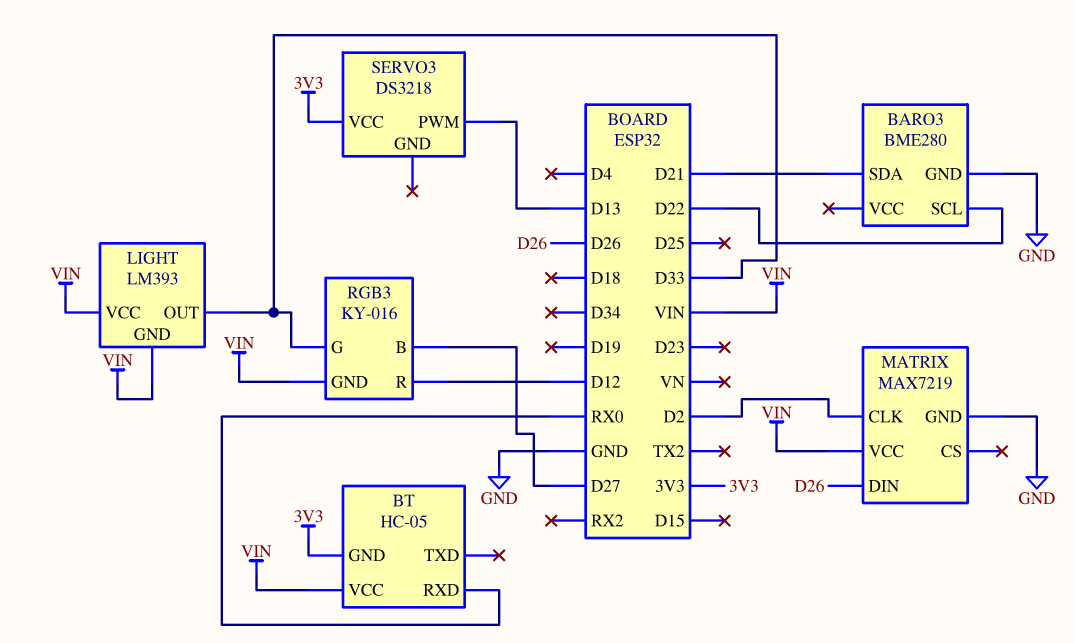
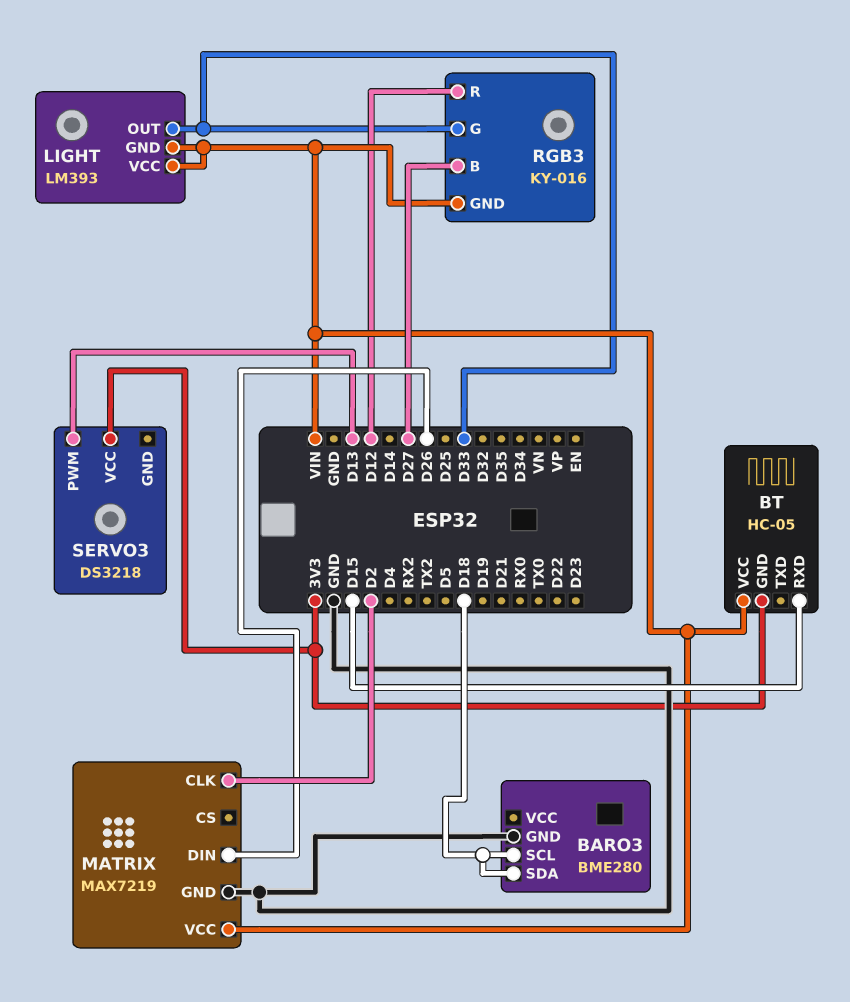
BARO3 pin SCL: D22 -> D18
BARO3 pin SDA: D21 -> D18
BT pin RXD: RX0 -> D15

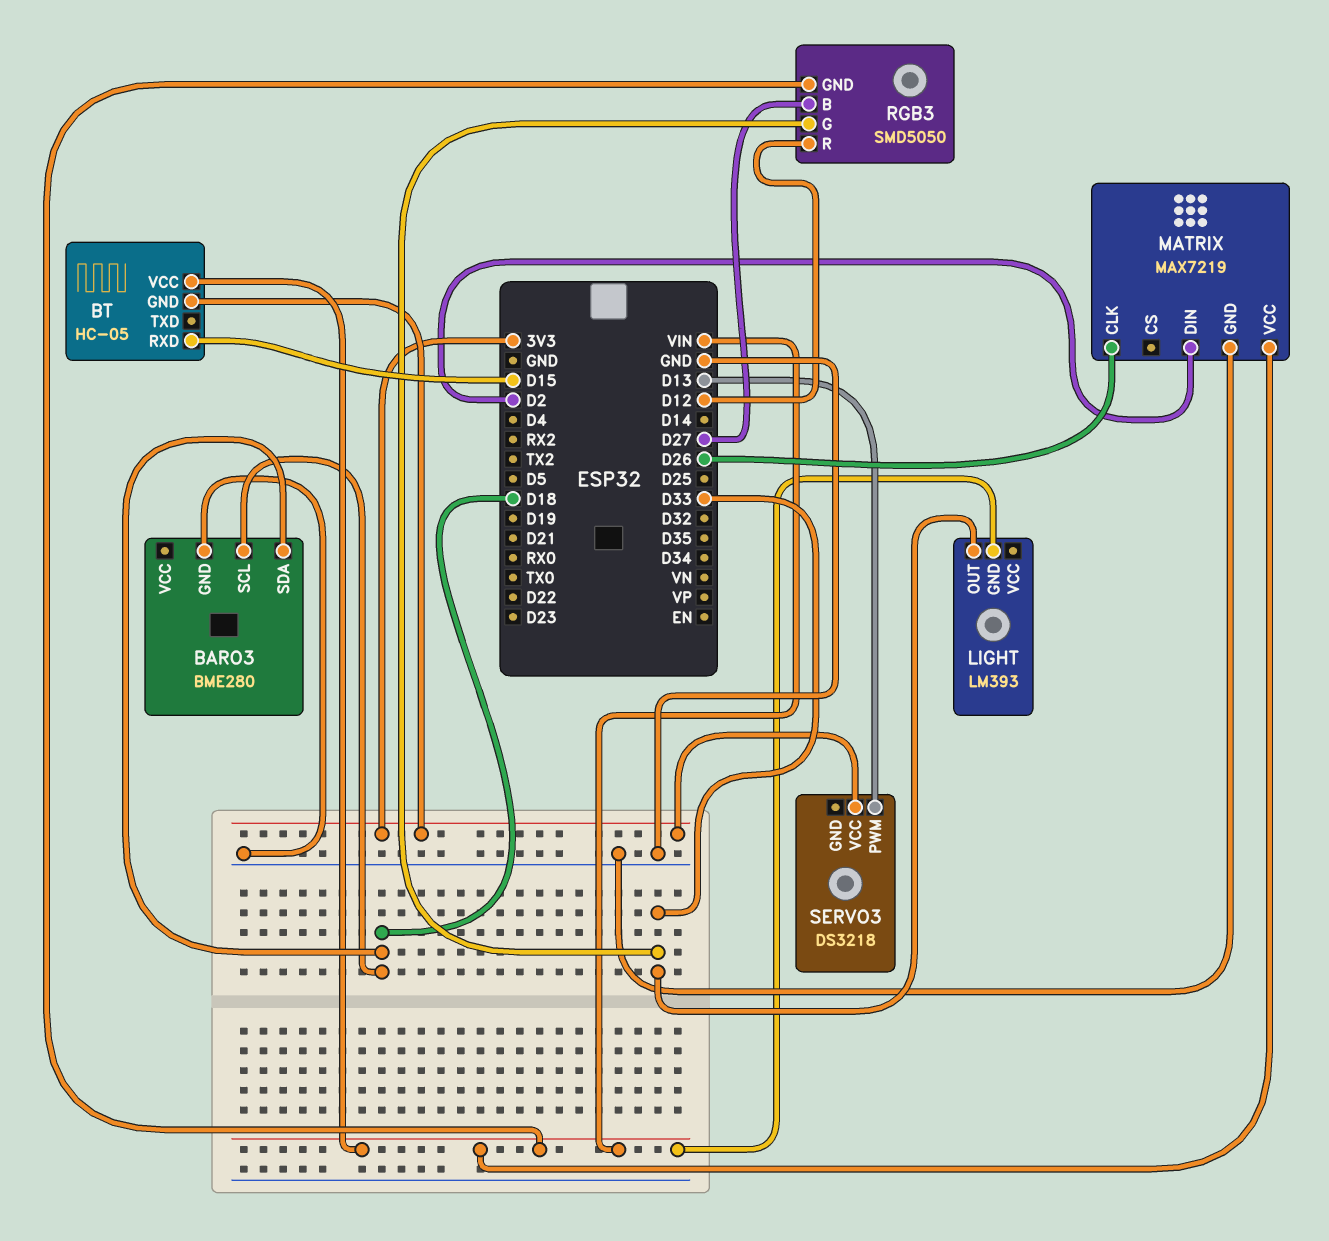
LIGHT pin VCC: VIN -> none
MATRIX pin CLK: D2 -> D26
MATRIX pin DIN: D26 -> D2
RGB3: KY-016 -> SMD5050

